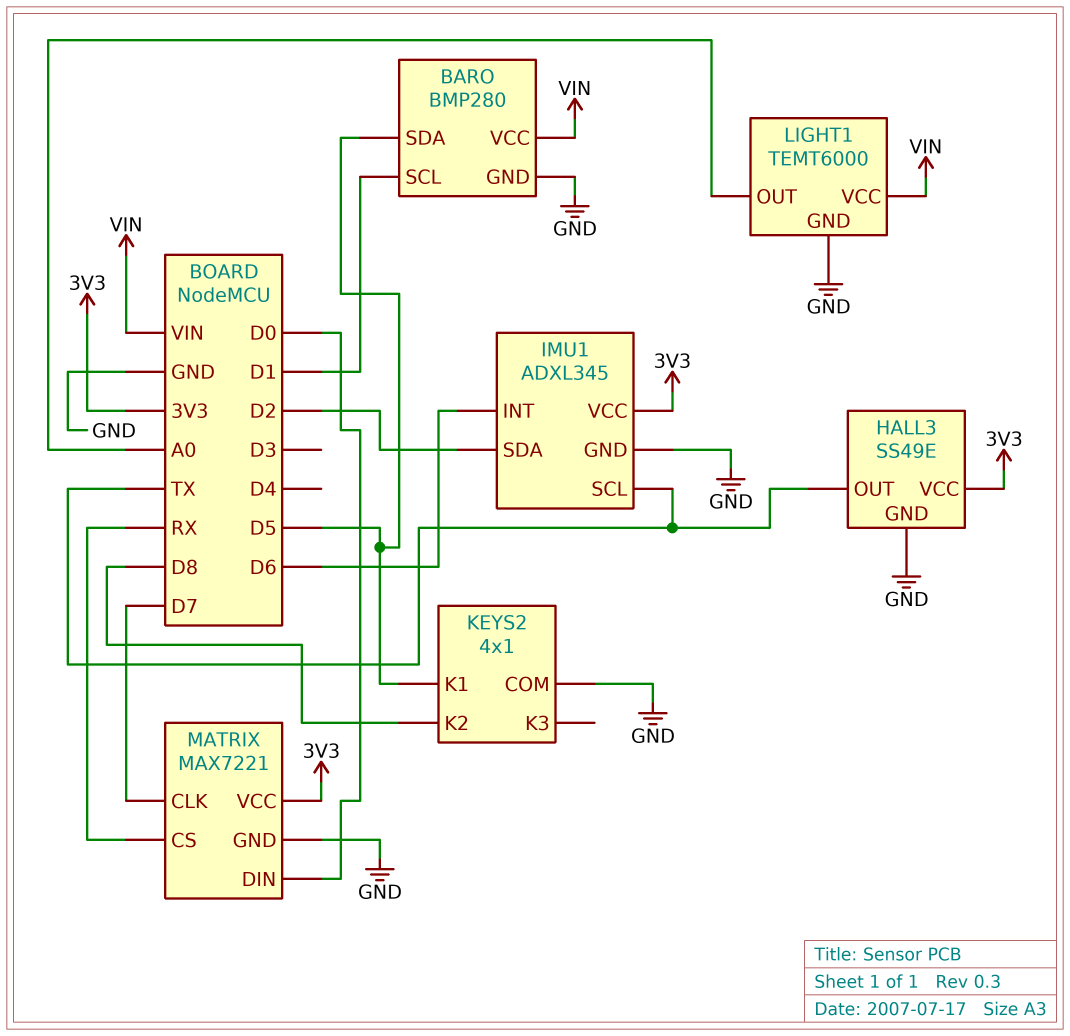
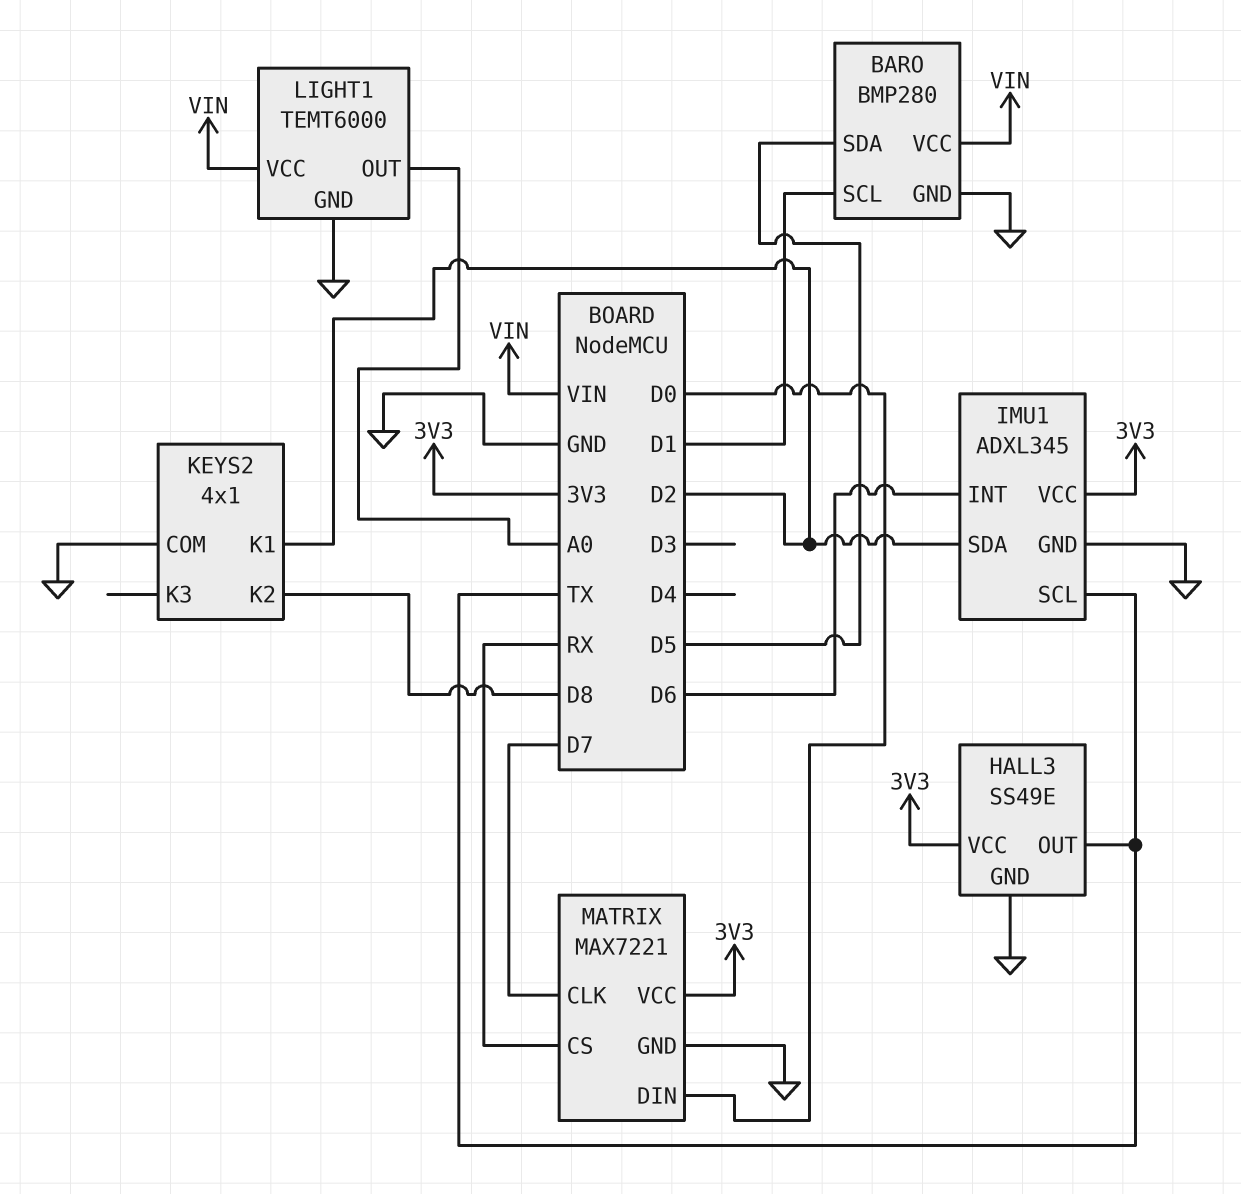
KEYS2 pin K1: D5 -> D2

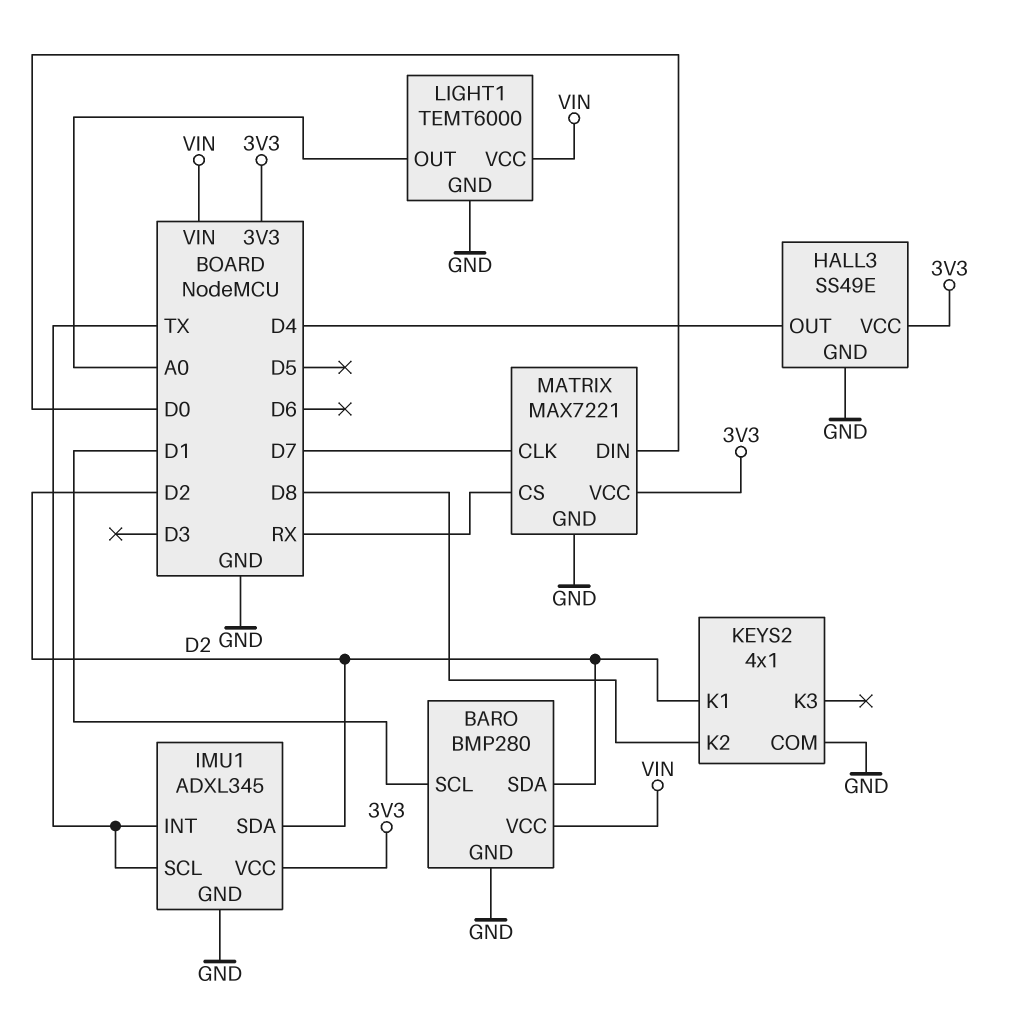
BARO pin SDA: D5 -> D2
HALL3 pin OUT: TX -> D4
IMU1 pin INT: D6 -> TX

